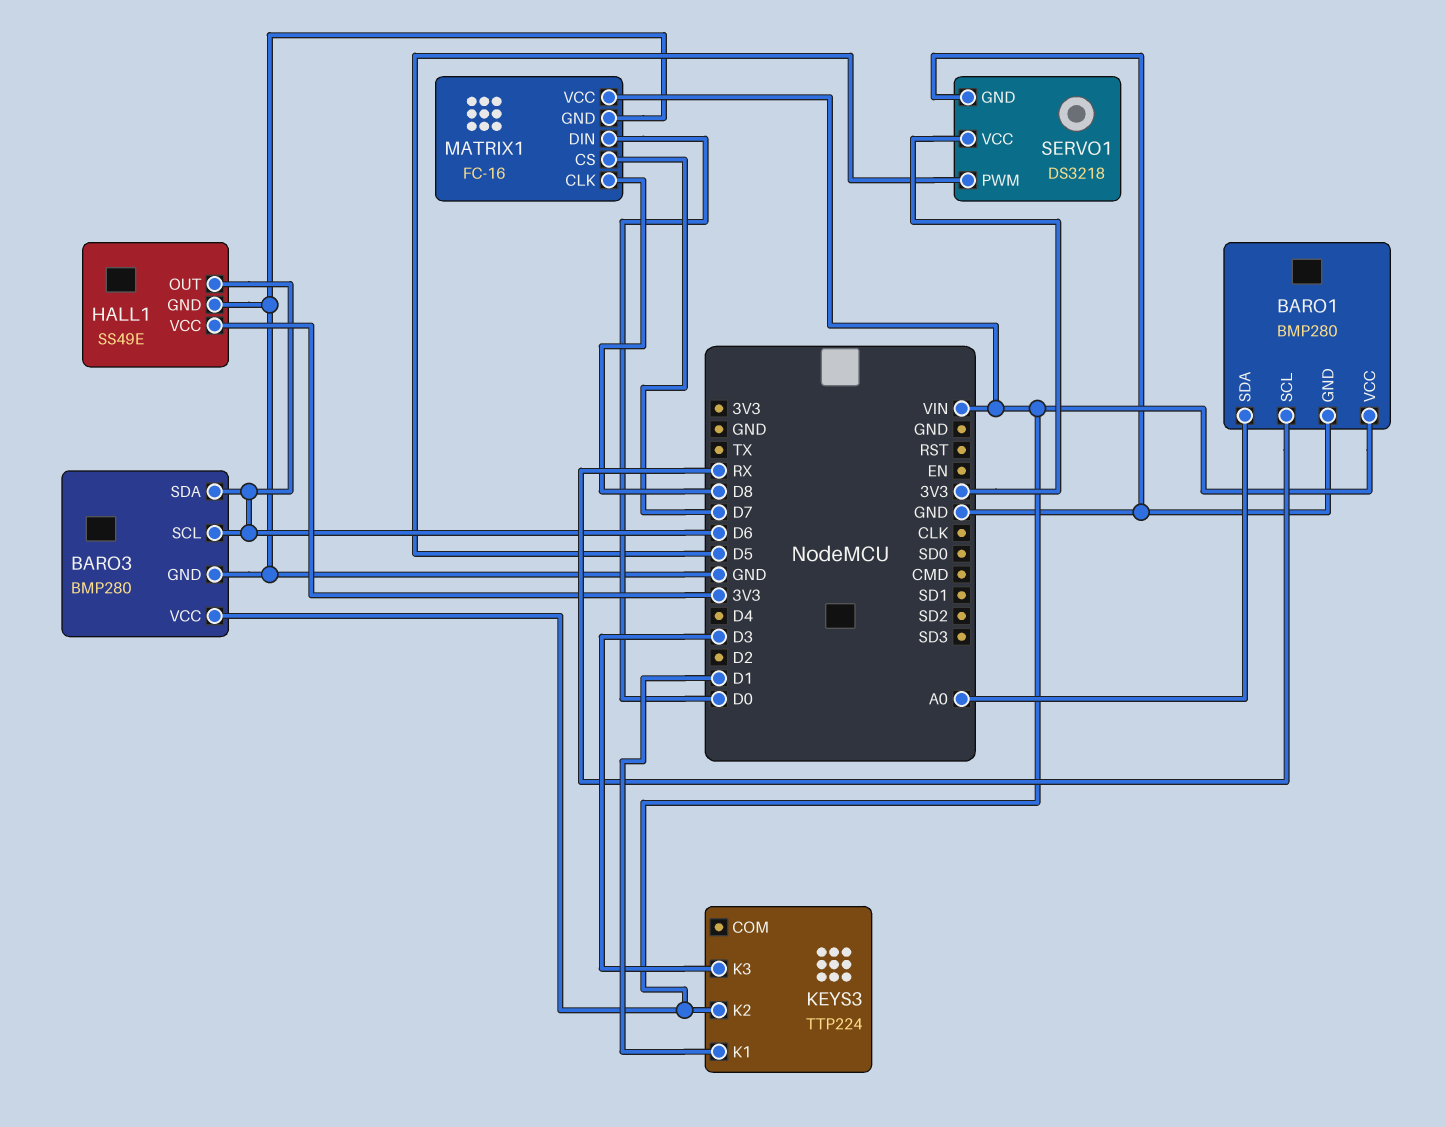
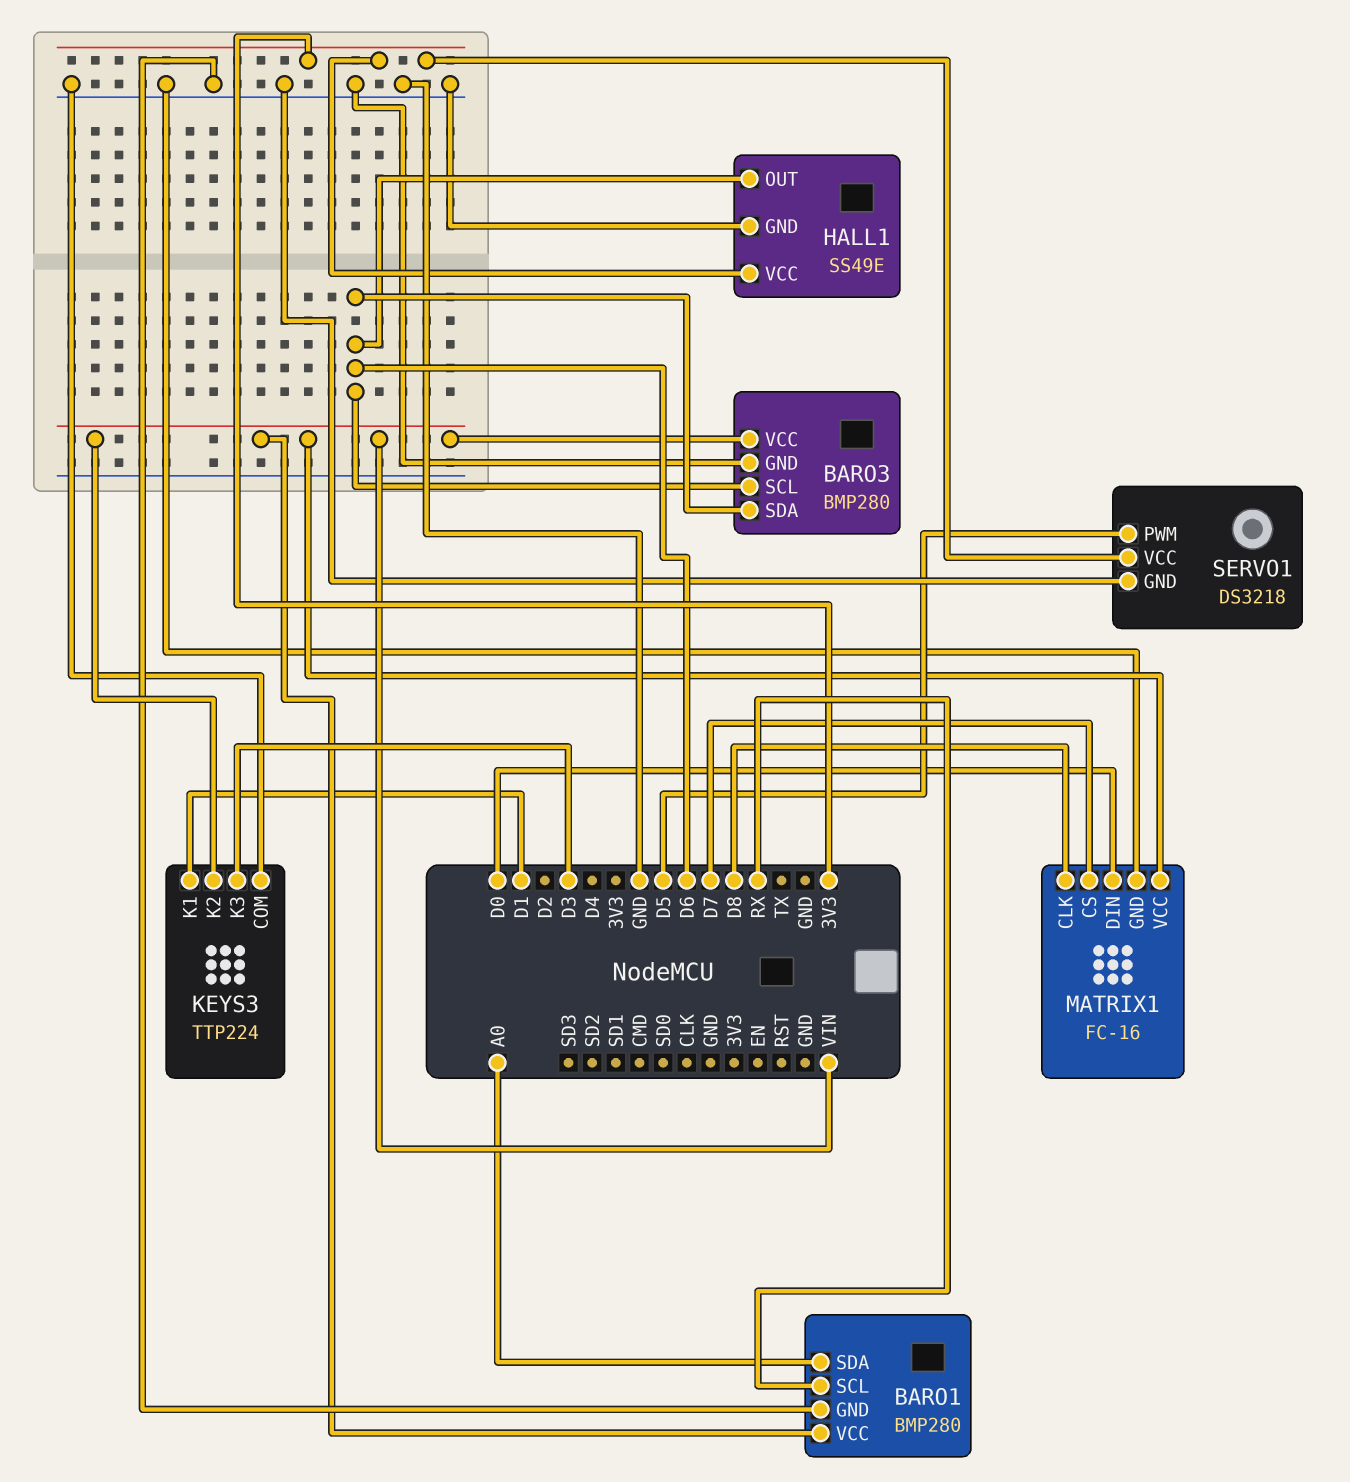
KEYS3 pin COM: none -> GND

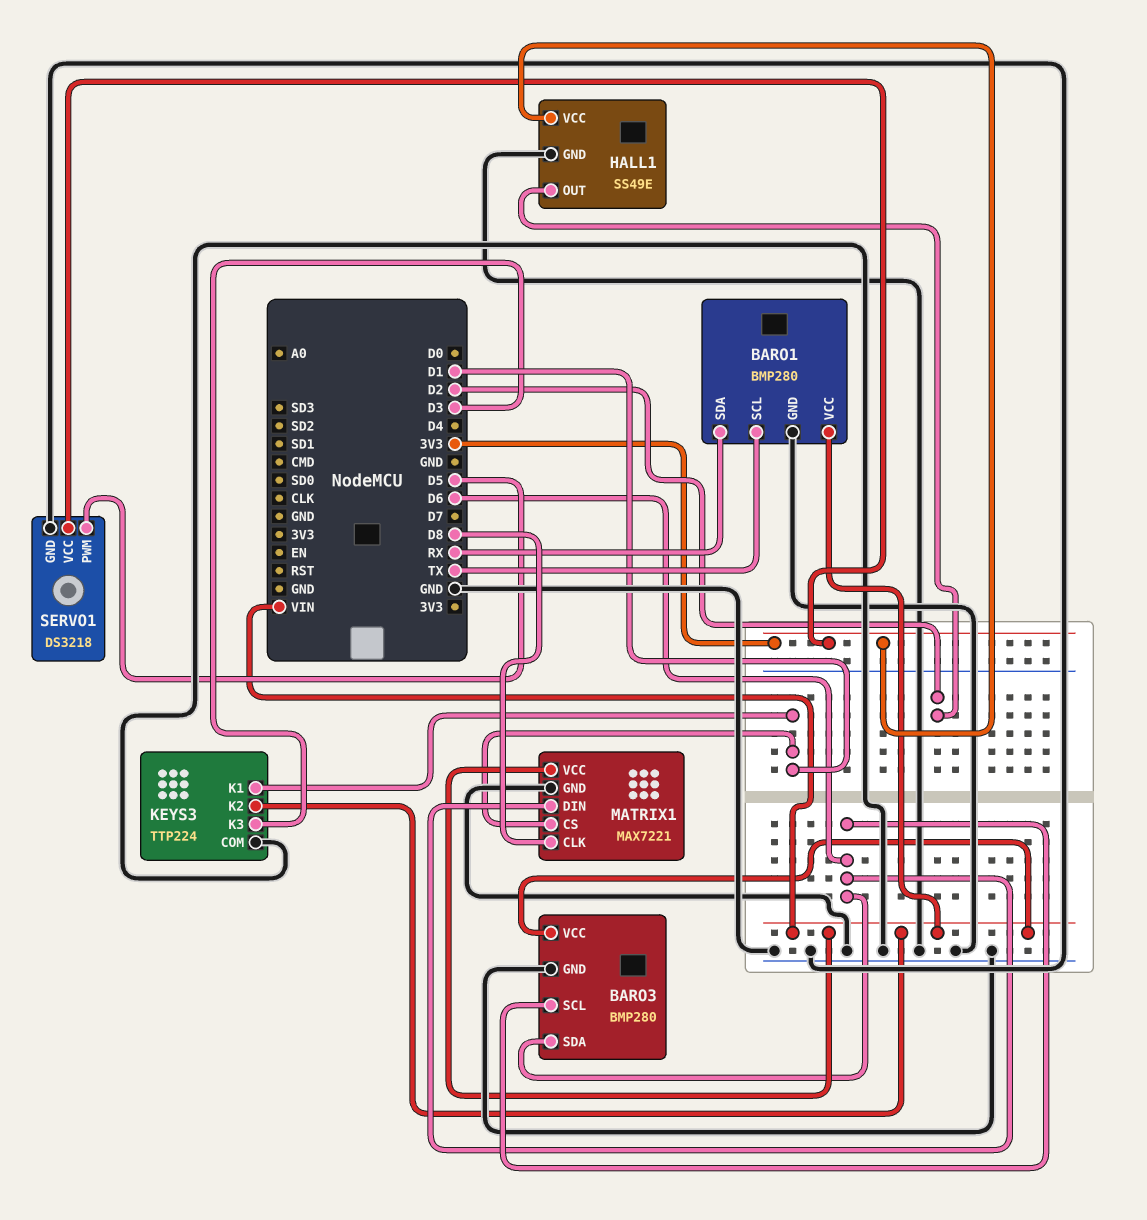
BARO1 pin SCL: RX -> TX
BARO1 pin SDA: A0 -> RX
HALL1 pin OUT: D6 -> D2
MATRIX1: FC-16 -> MAX7221
MATRIX1 pin CS: D7 -> D1
MATRIX1 pin DIN: D0 -> D6

